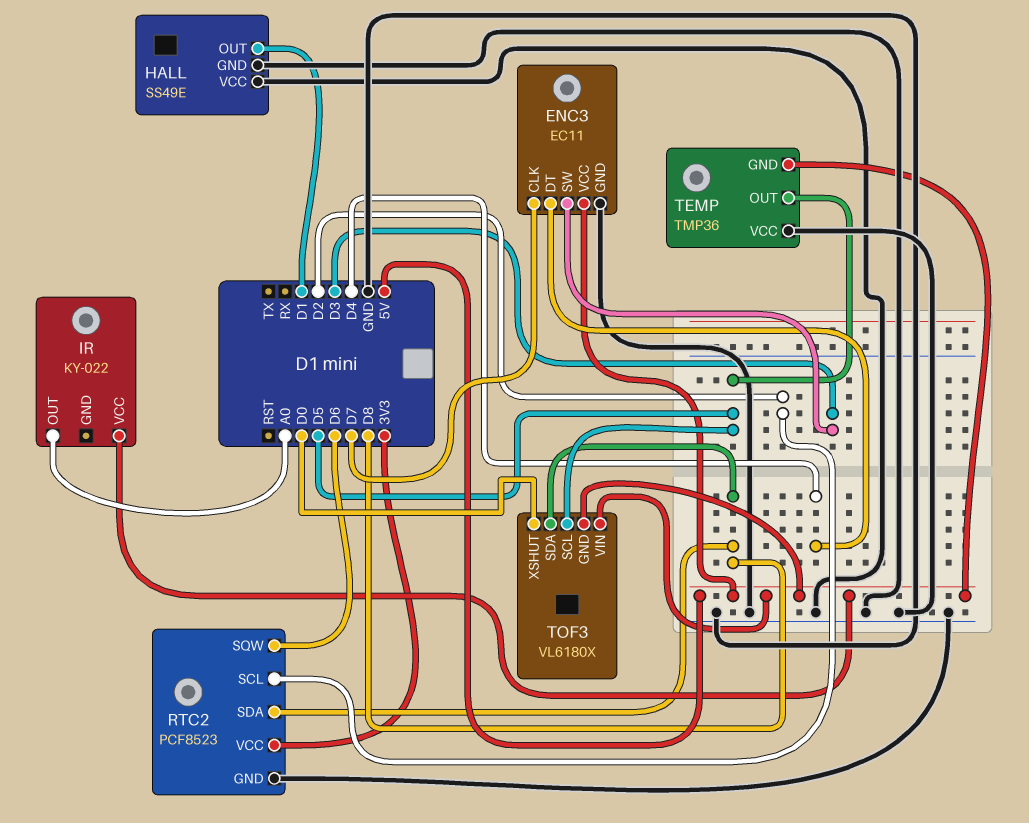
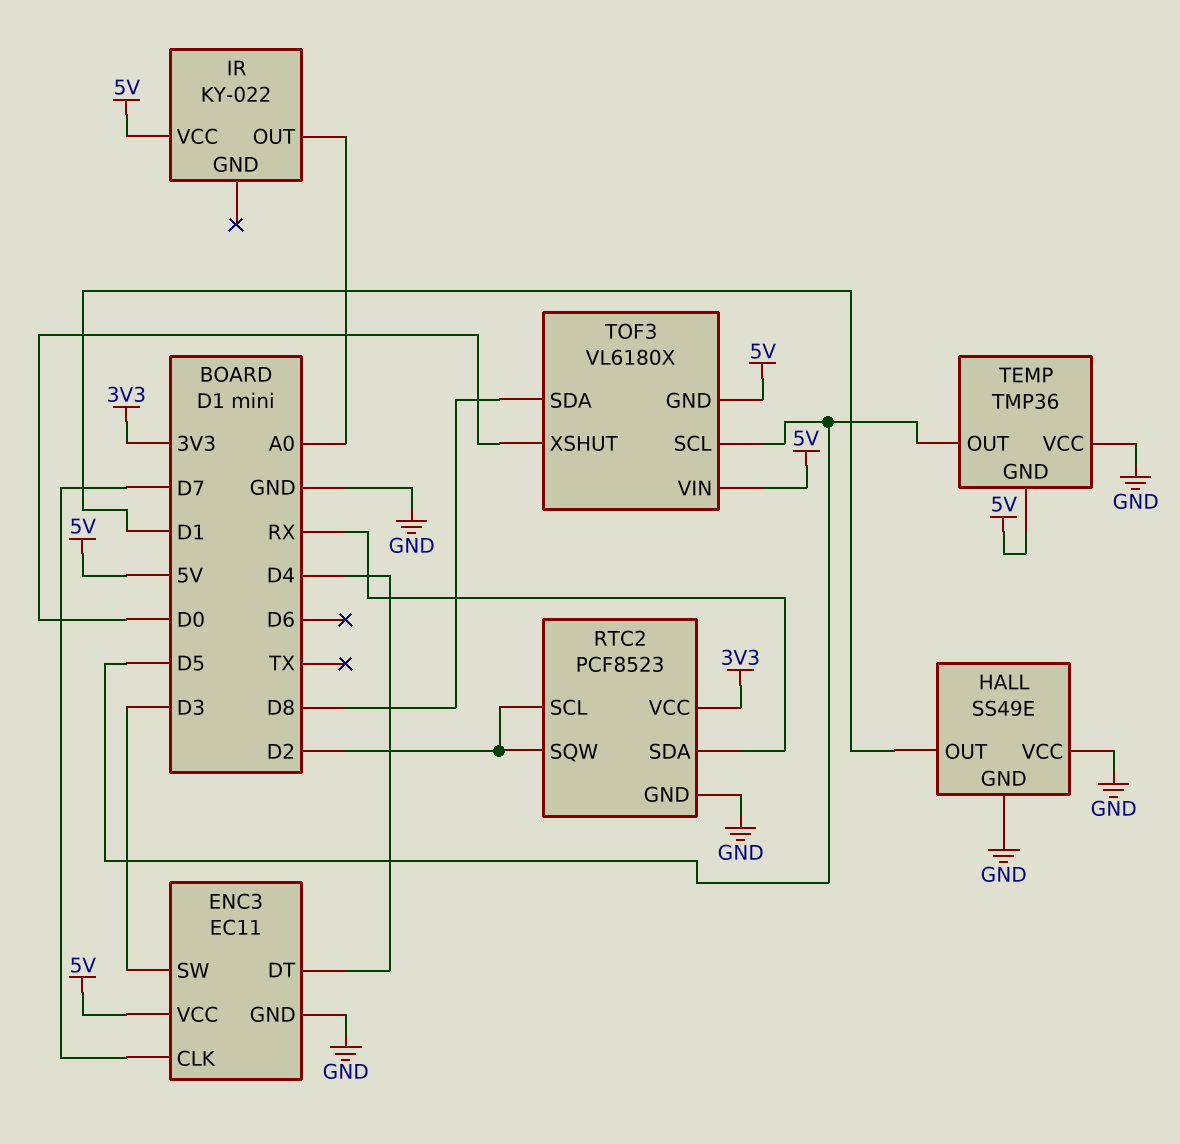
RTC2 pin SDA: D8 -> RX
RTC2 pin SQW: D6 -> D2

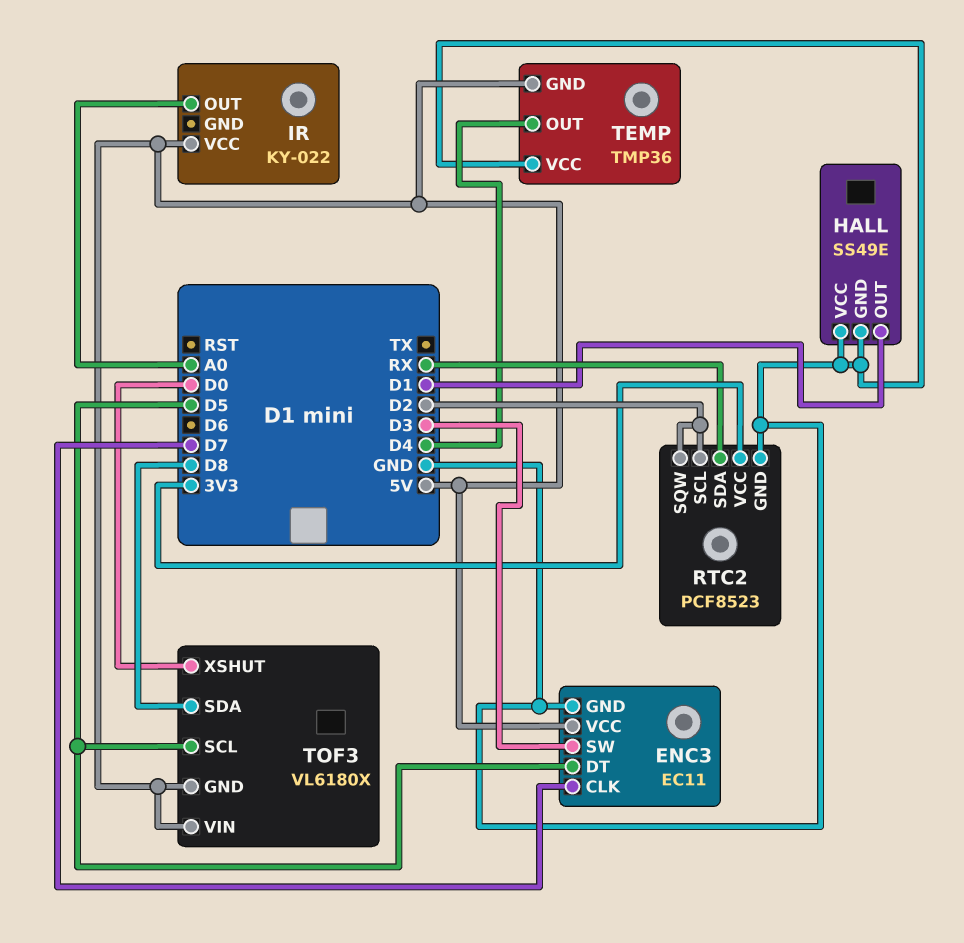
ENC3 pin DT: D4 -> D5
TEMP pin OUT: D5 -> D4

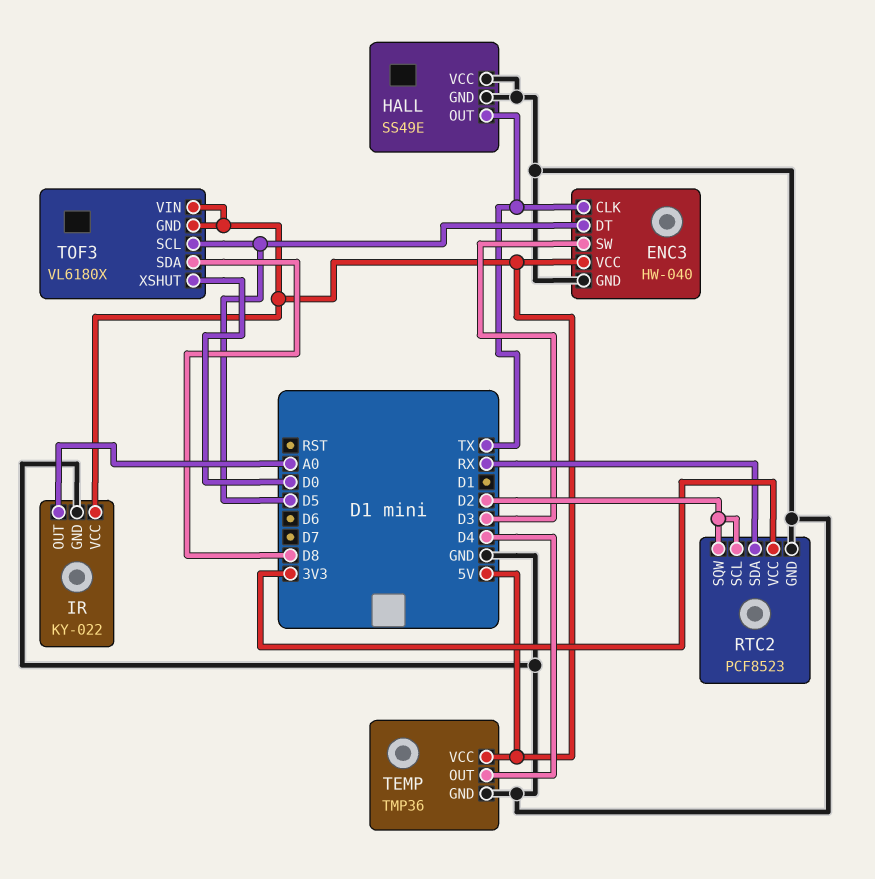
ENC3: EC11 -> HW-040
ENC3 pin CLK: D7 -> TX
HALL pin OUT: D1 -> TX
IR pin GND: none -> GND
TEMP pin GND: 5V -> GND
TEMP pin VCC: GND -> 5V

